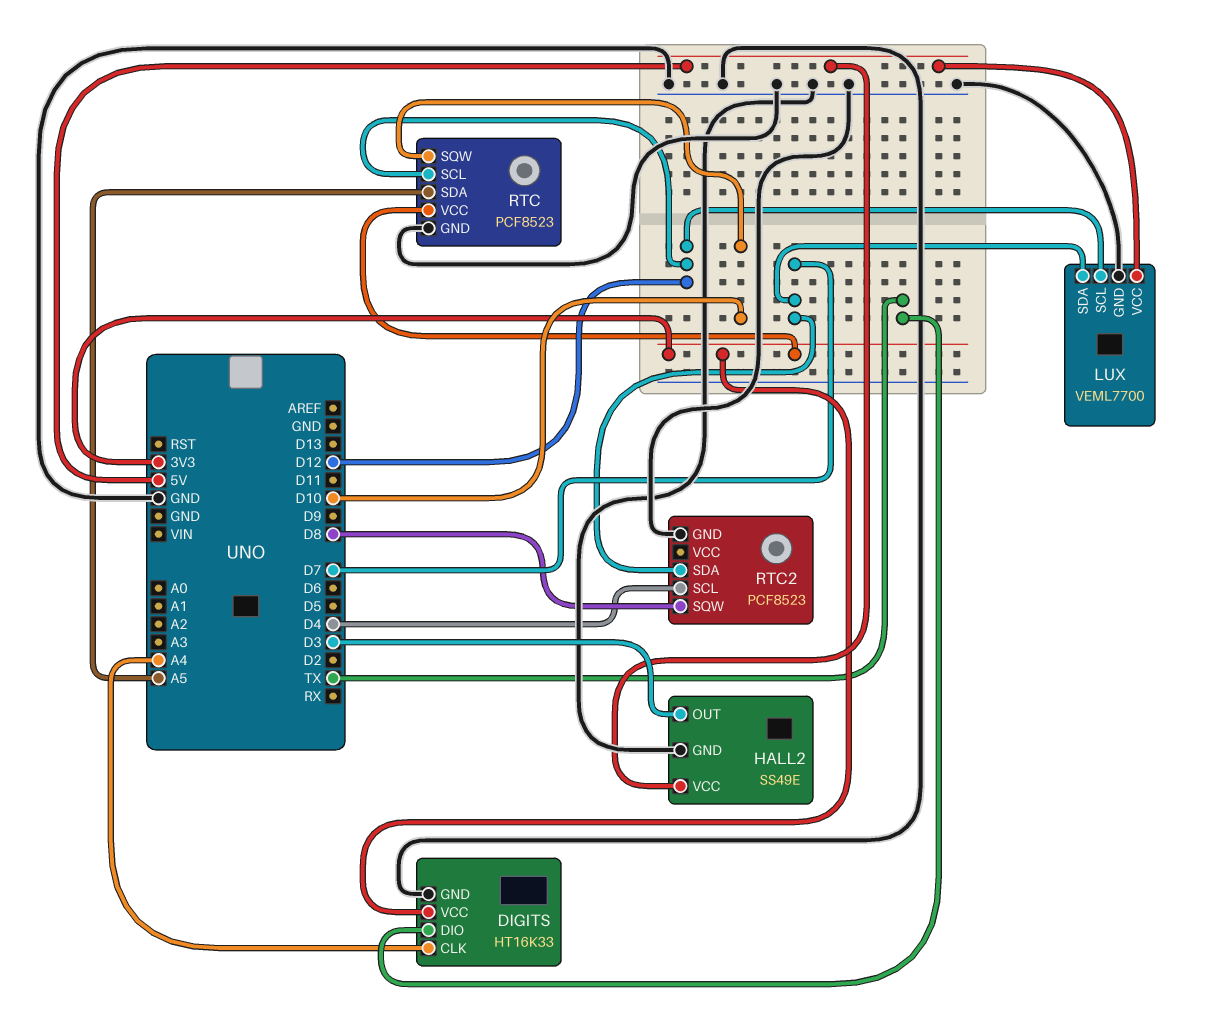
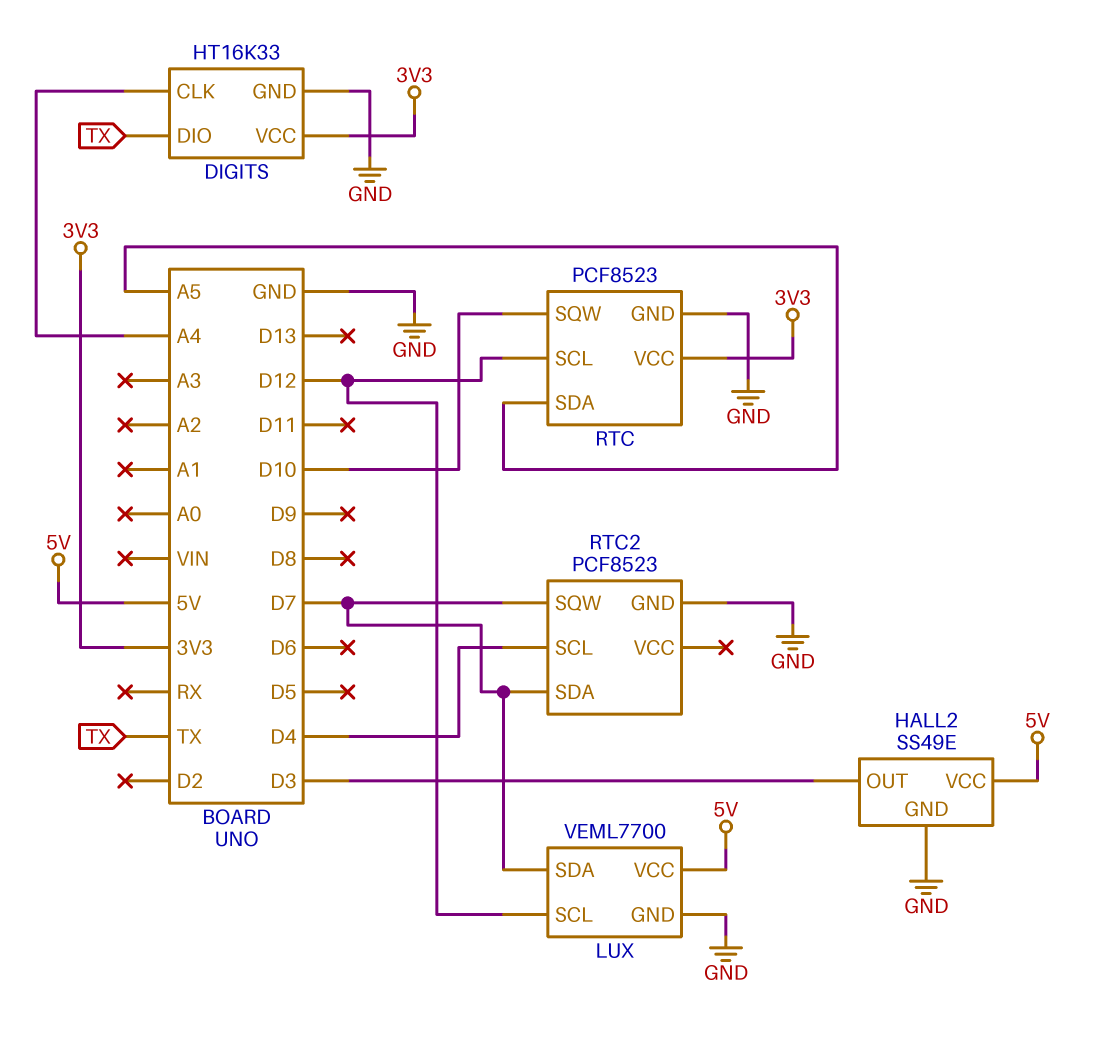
RTC2 pin SQW: D8 -> D7

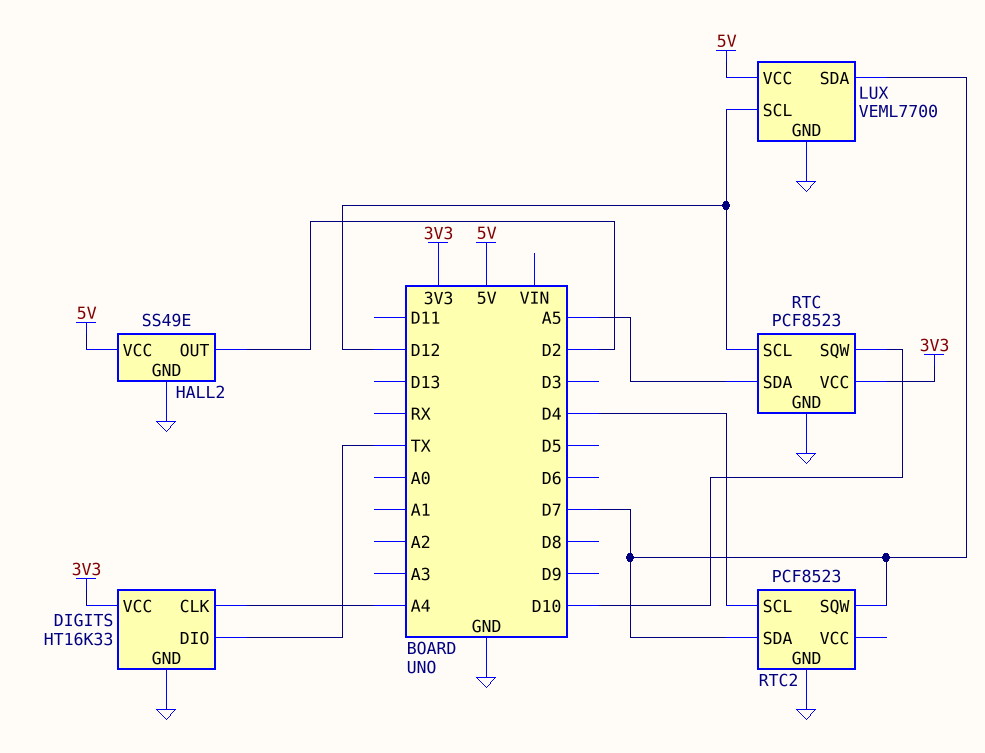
HALL2 pin OUT: D3 -> D2

